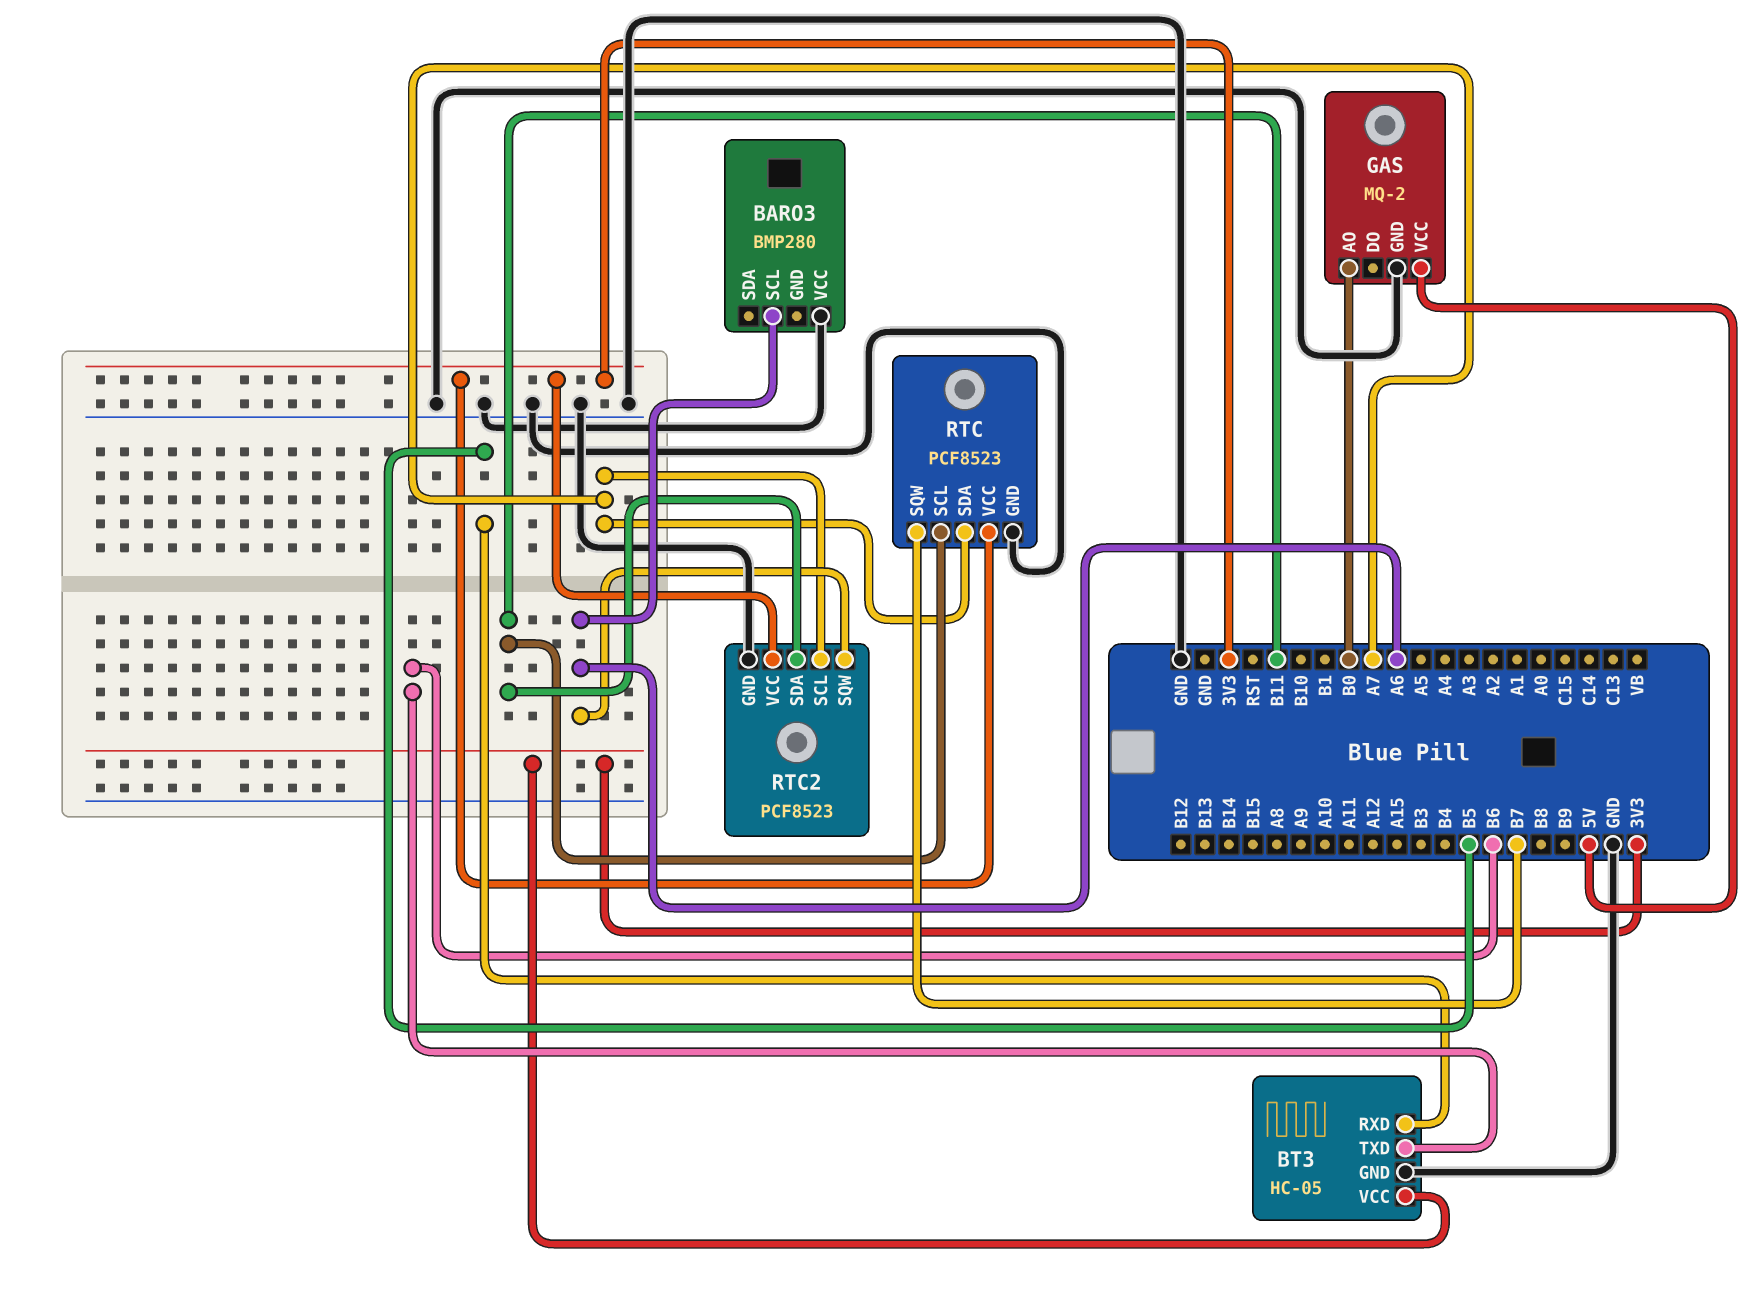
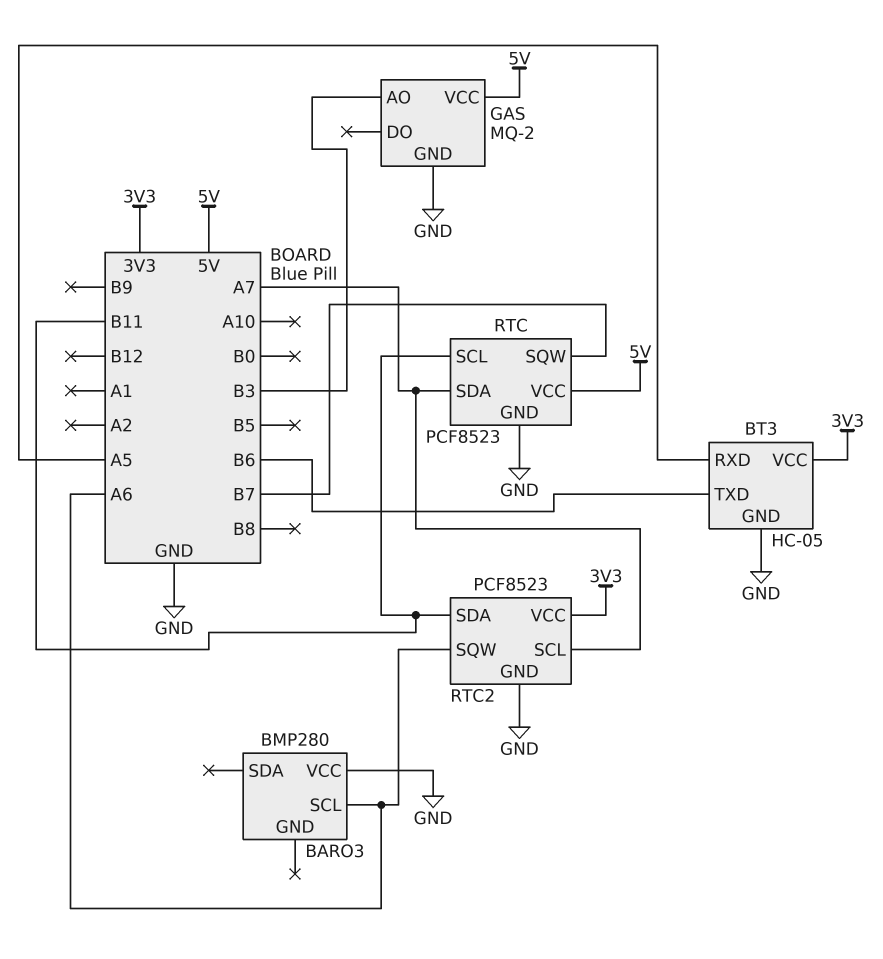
BT3 pin RXD: B5 -> A5
GAS pin AO: B0 -> B3
RTC pin VCC: 3V3 -> 5V

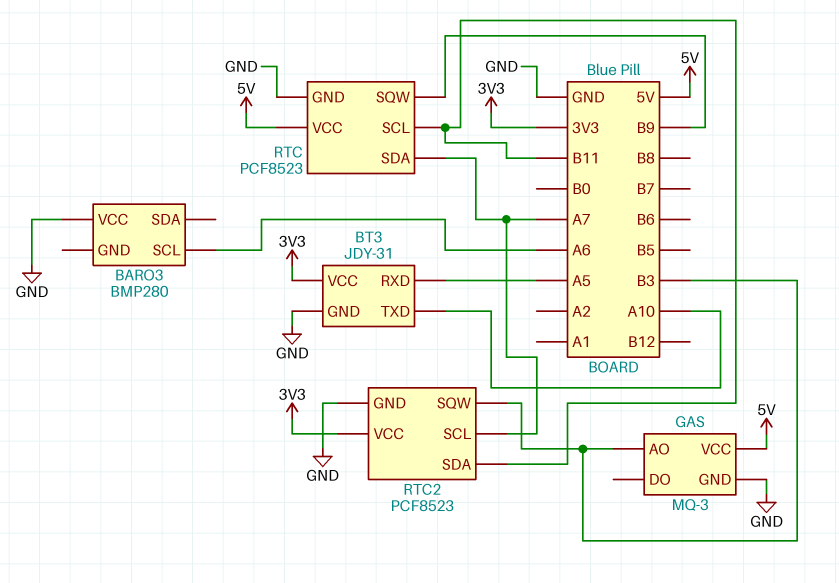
BT3: HC-05 -> JDY-31
BT3 pin TXD: B6 -> A10
GAS: MQ-2 -> MQ-3
RTC pin SQW: B7 -> B9
RTC2 pin SQW: A6 -> B3

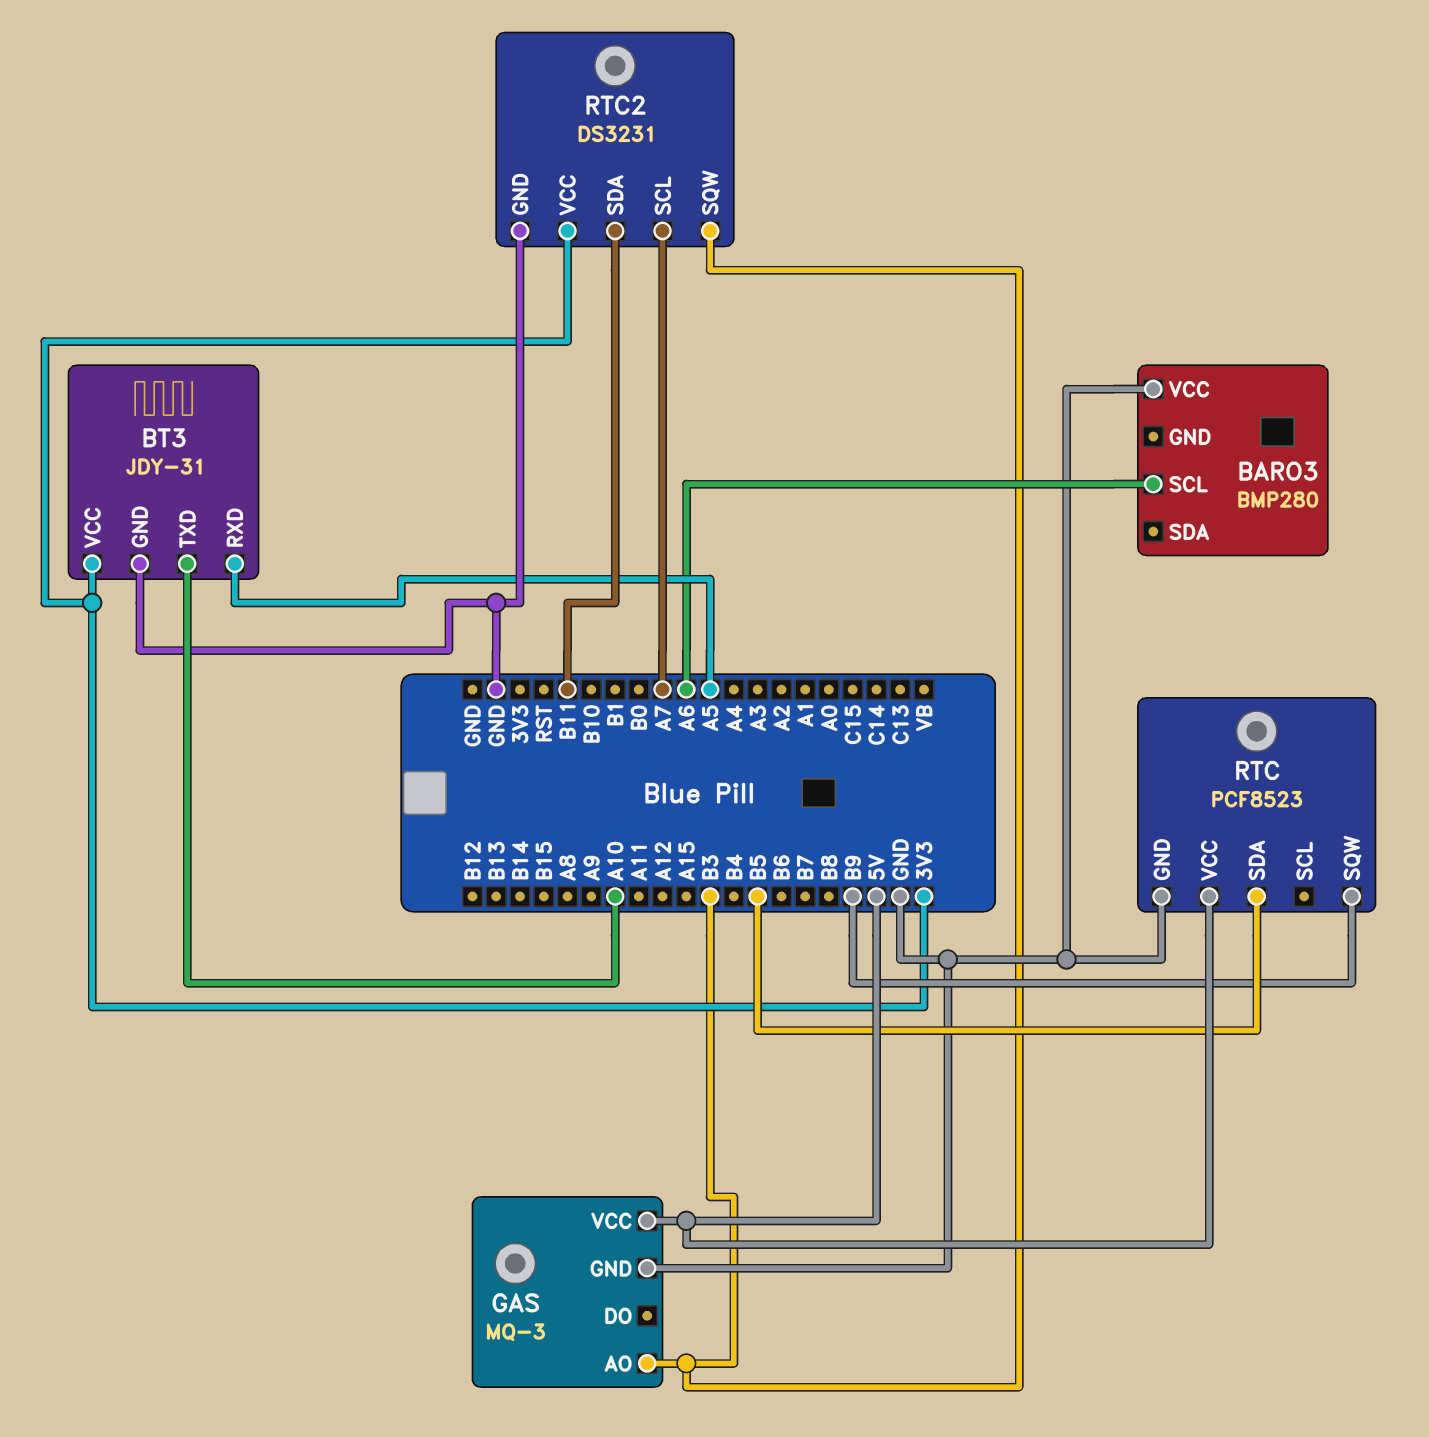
RTC pin SCL: B11 -> none
RTC pin SDA: A7 -> B5
RTC2: PCF8523 -> DS3231

